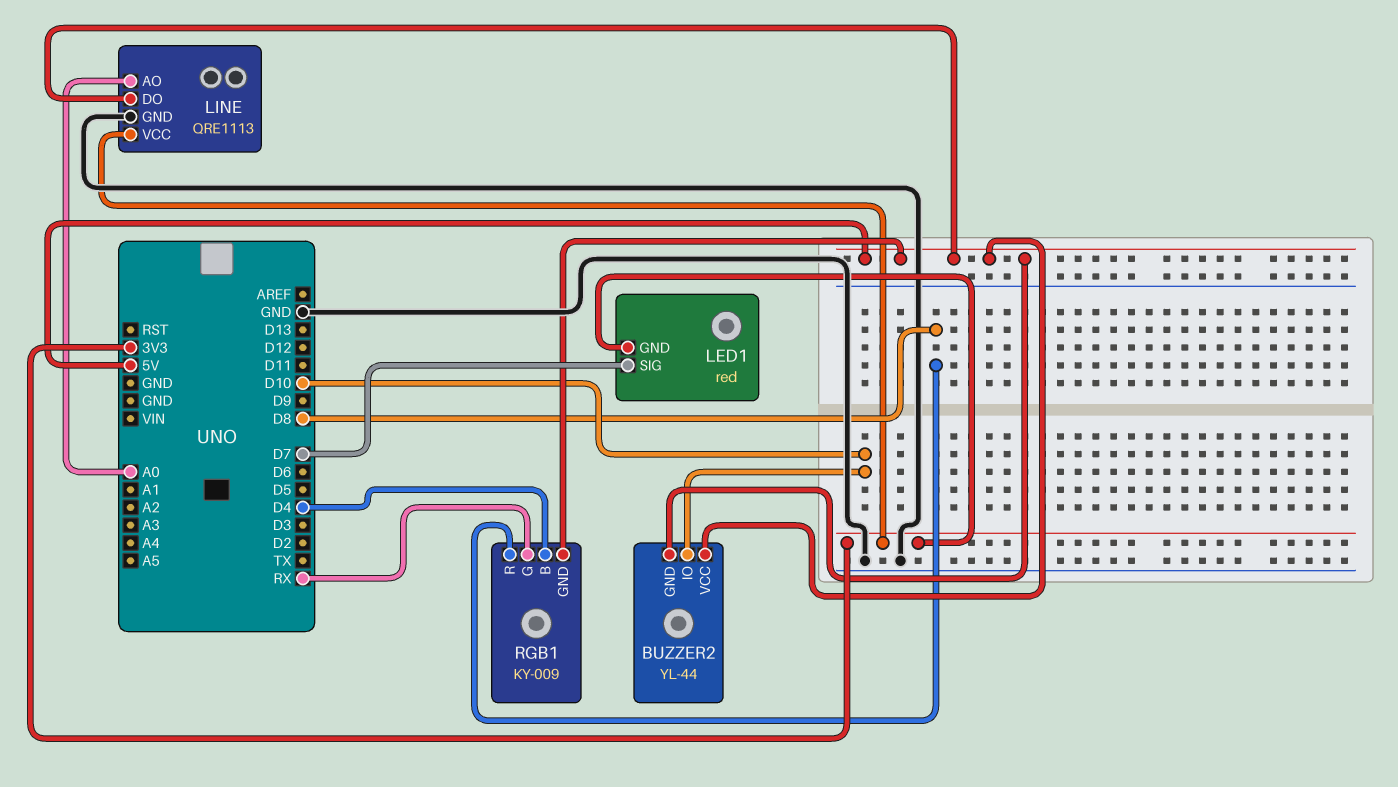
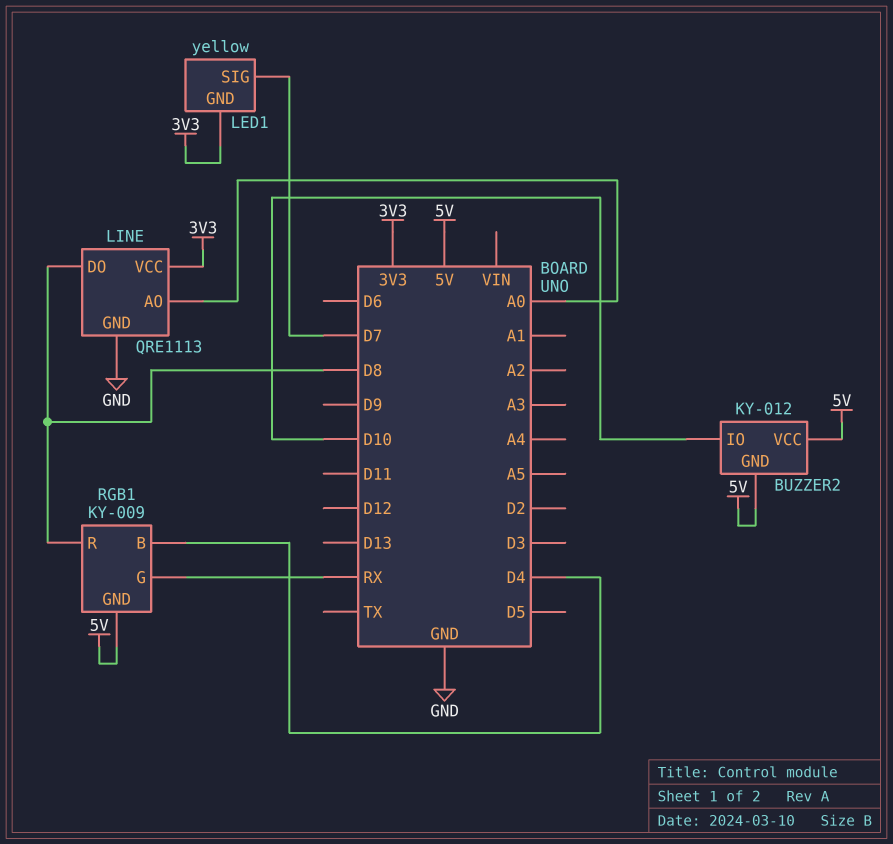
BUZZER2: YL-44 -> KY-012
LED1: red -> yellow
LINE pin DO: 5V -> D8

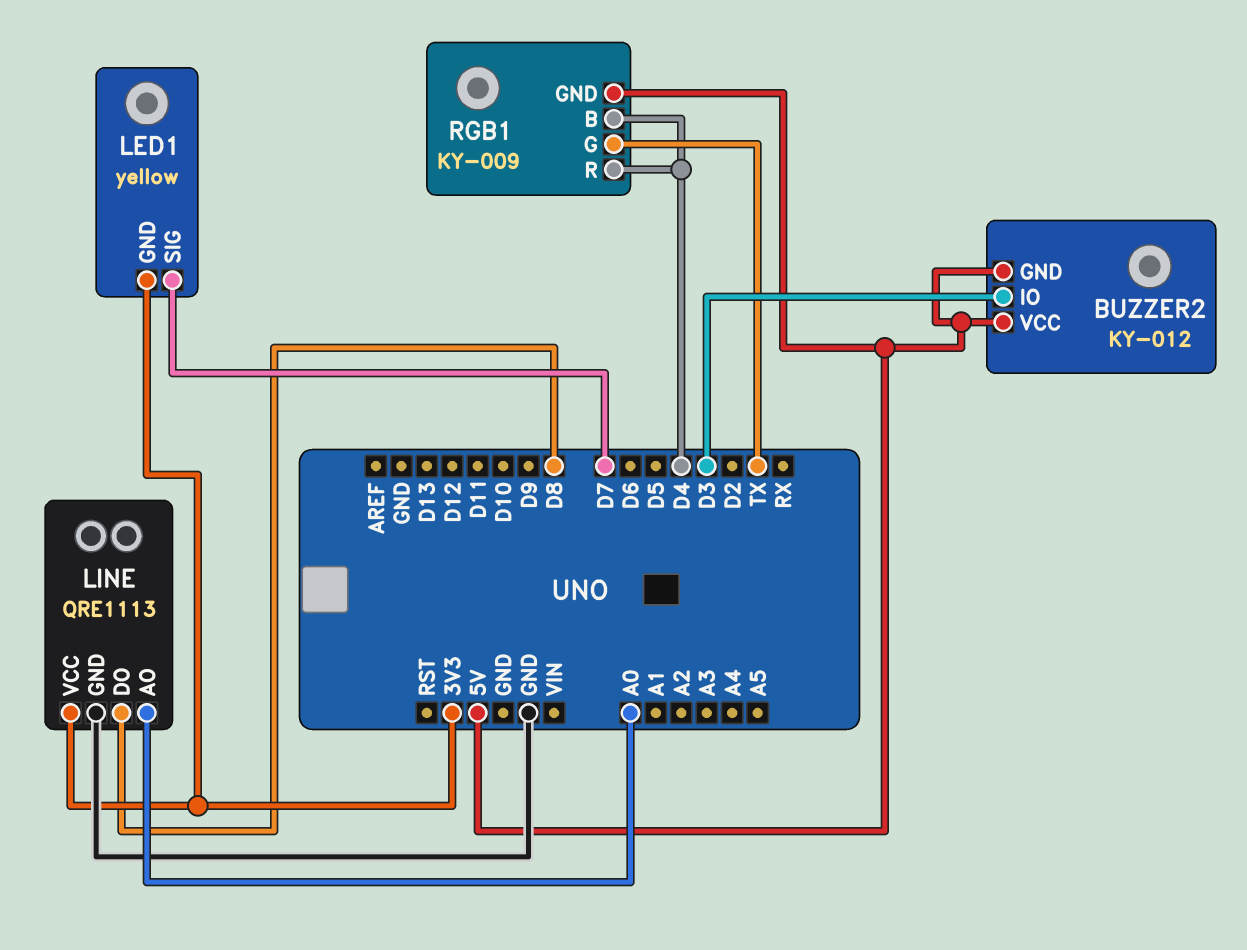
BUZZER2 pin IO: D10 -> D3
RGB1 pin G: RX -> TX
RGB1 pin R: D8 -> D4

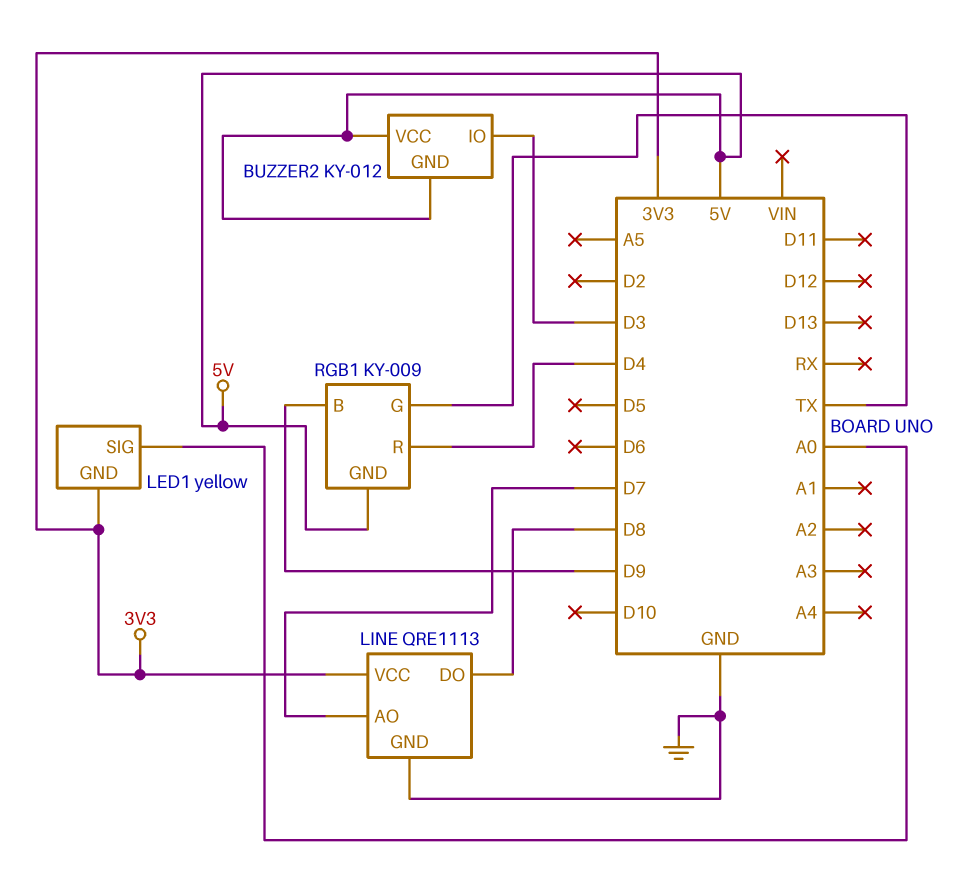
LED1 pin SIG: D7 -> A0
LINE pin AO: A0 -> D7
RGB1 pin B: D4 -> D9

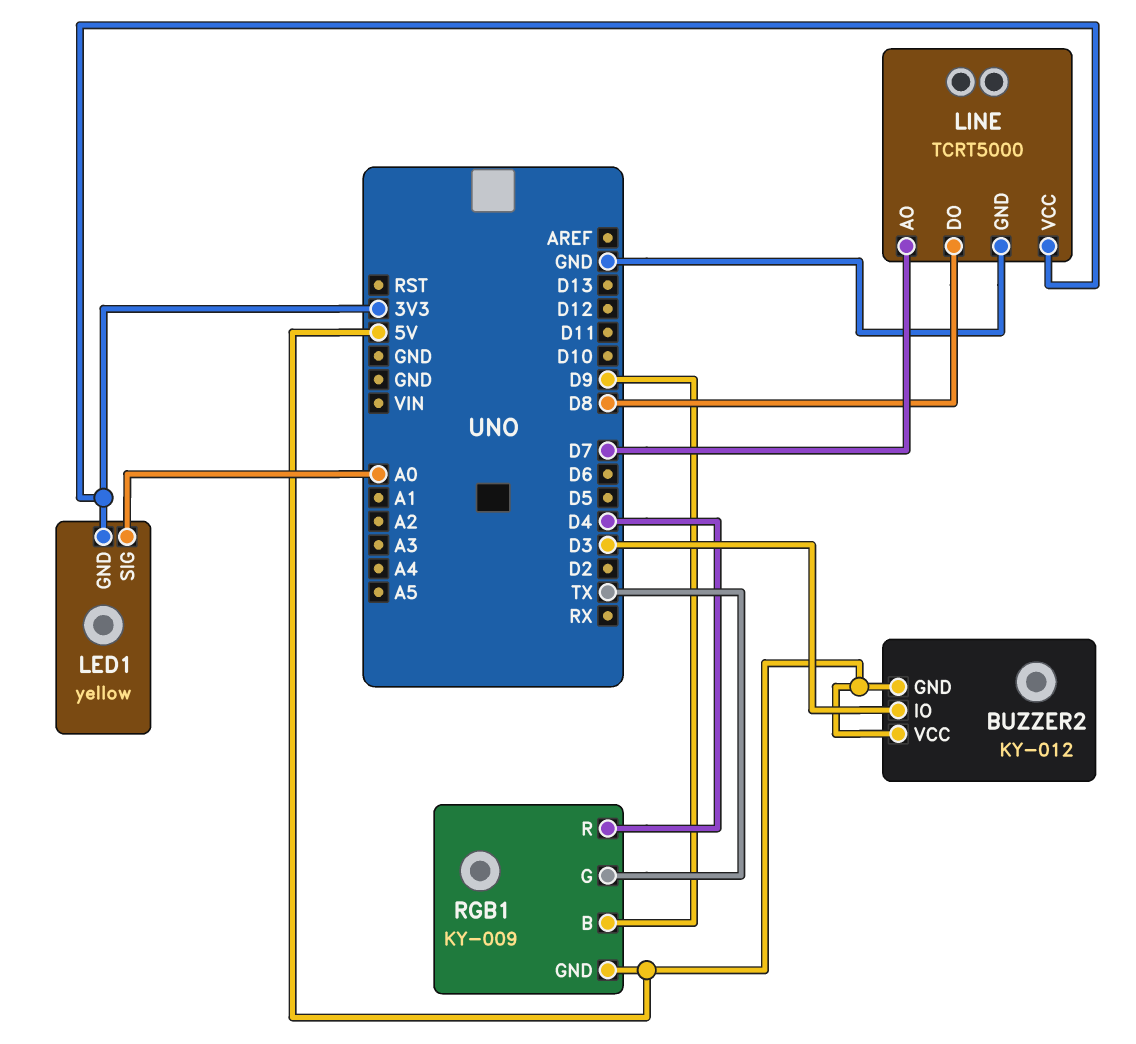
LINE: QRE1113 -> TCRT5000

